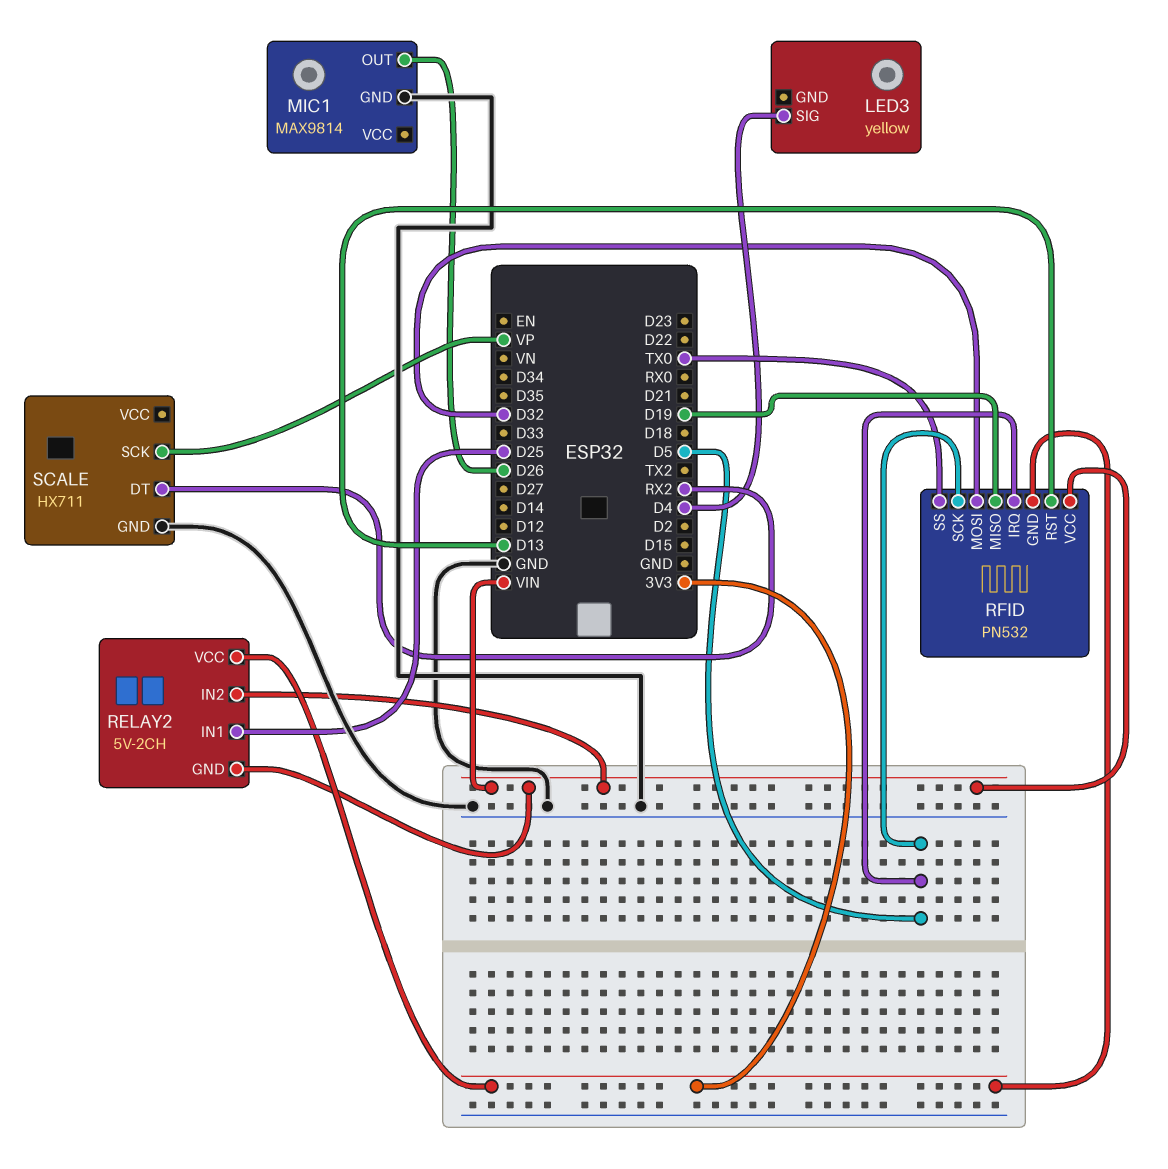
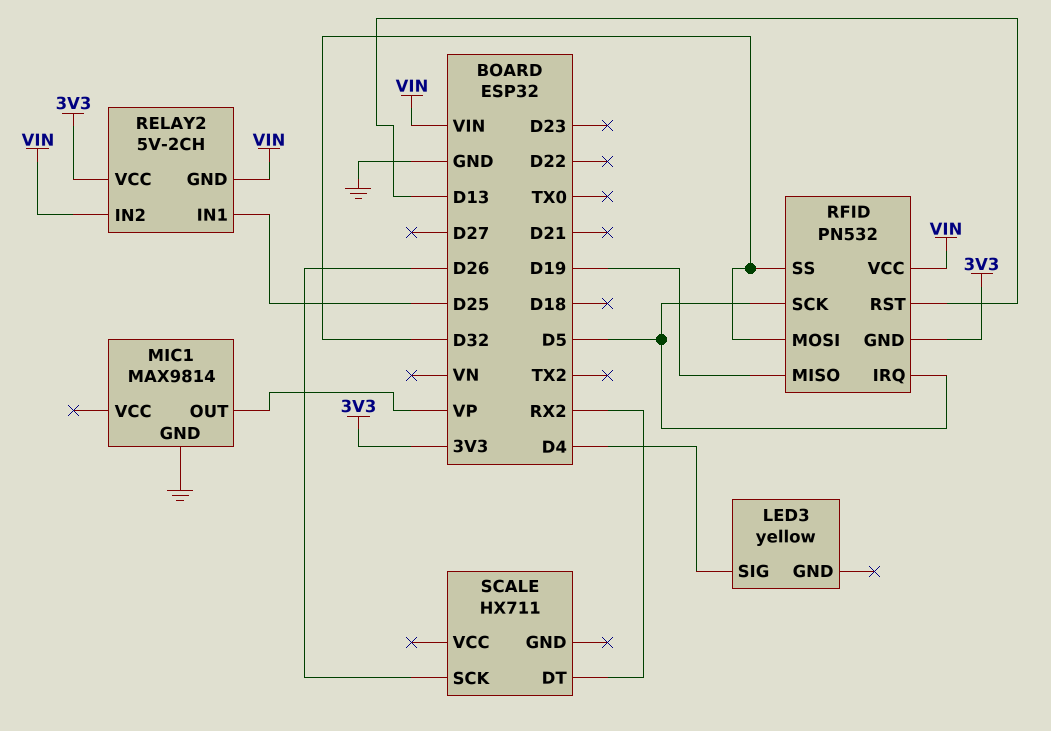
MIC1 pin OUT: D26 -> VP
RFID pin SS: TX0 -> D32
SCALE pin GND: GND -> none
SCALE pin SCK: VP -> D26

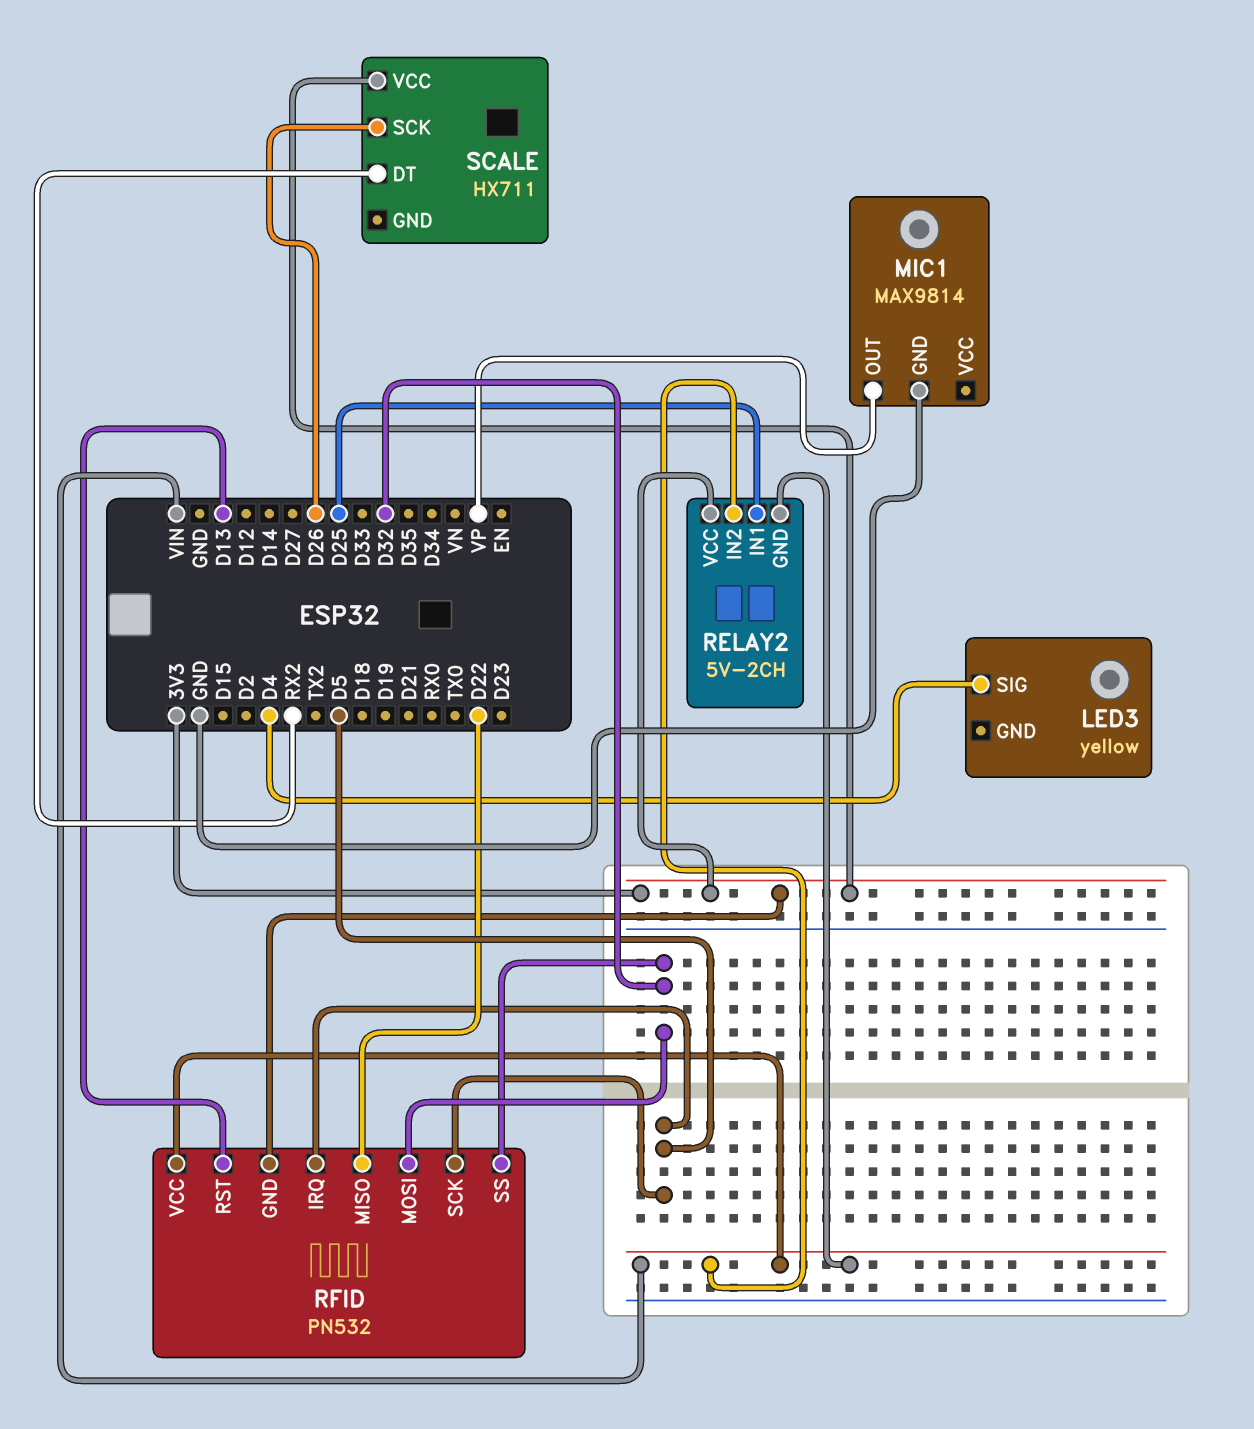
RFID pin MISO: D19 -> D22
SCALE pin VCC: none -> 3V3

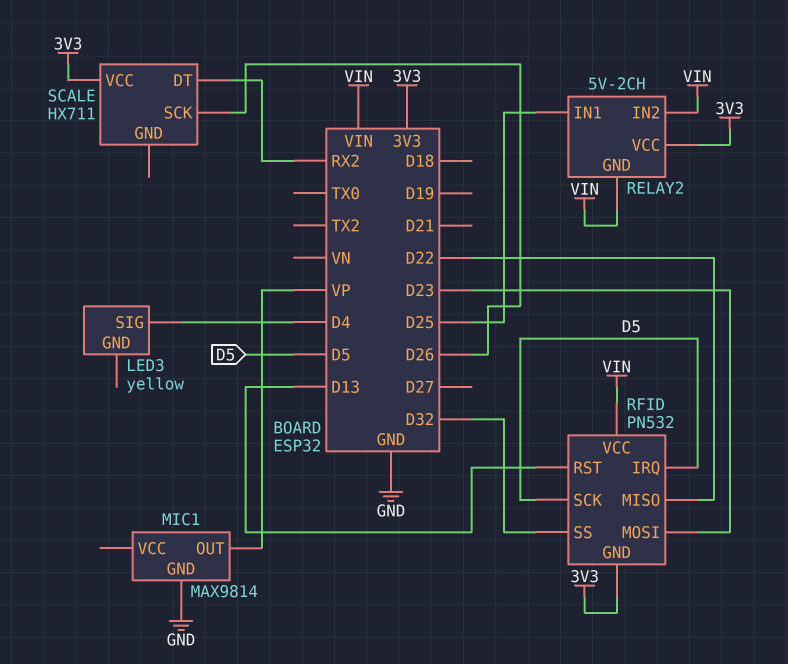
RFID pin MOSI: D32 -> D23

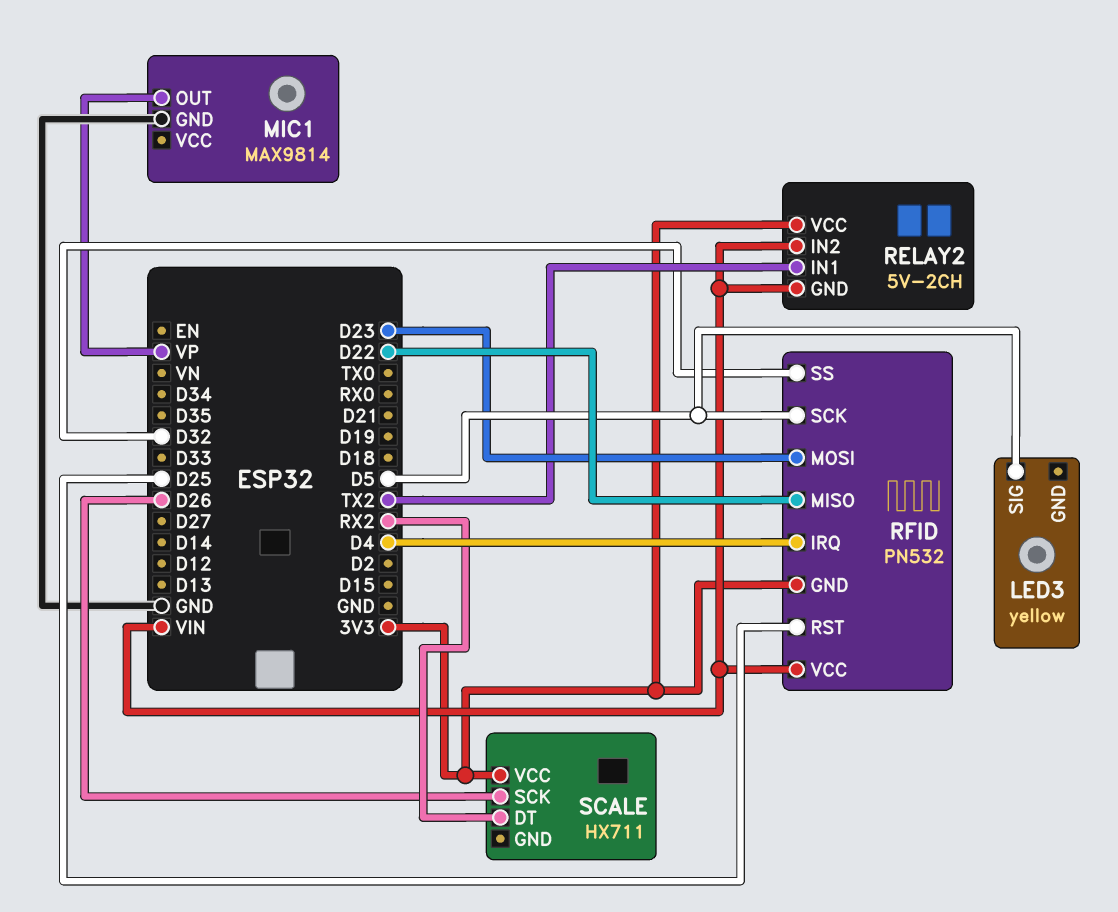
LED3 pin SIG: D4 -> D5
RELAY2 pin IN1: D25 -> TX2
RFID pin IRQ: D5 -> D4
RFID pin RST: D13 -> D25

